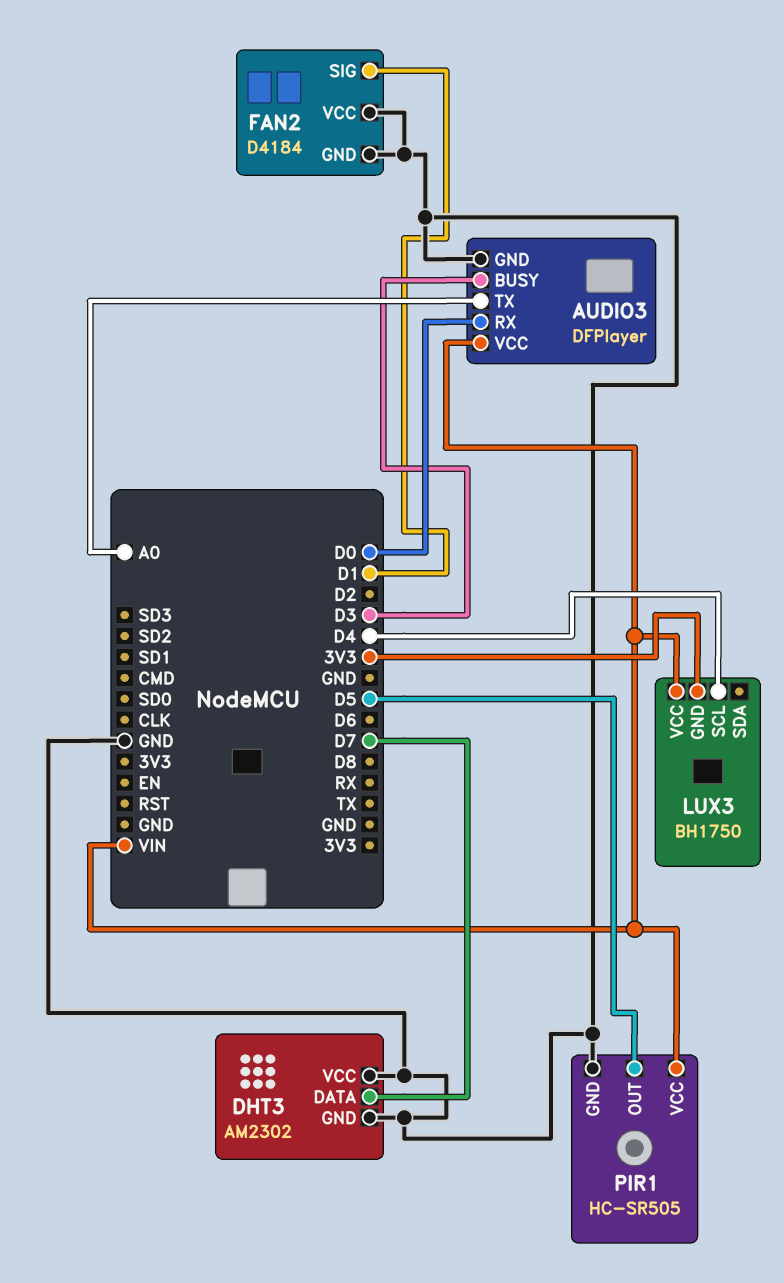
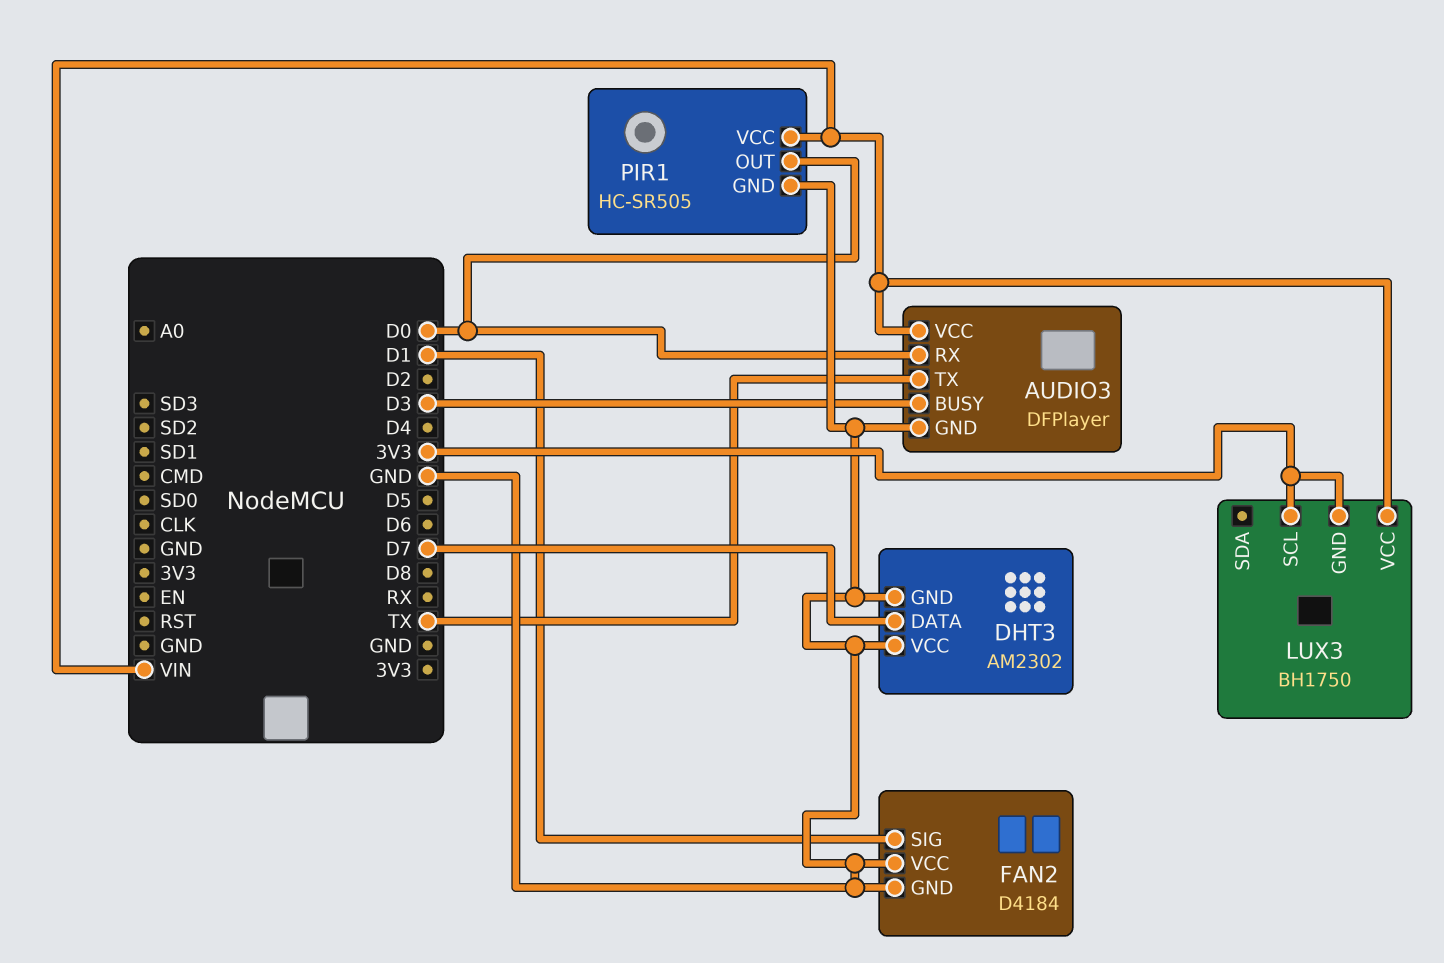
AUDIO3 pin TX: A0 -> TX
LUX3 pin SCL: D4 -> 3V3
PIR1 pin OUT: D5 -> D0

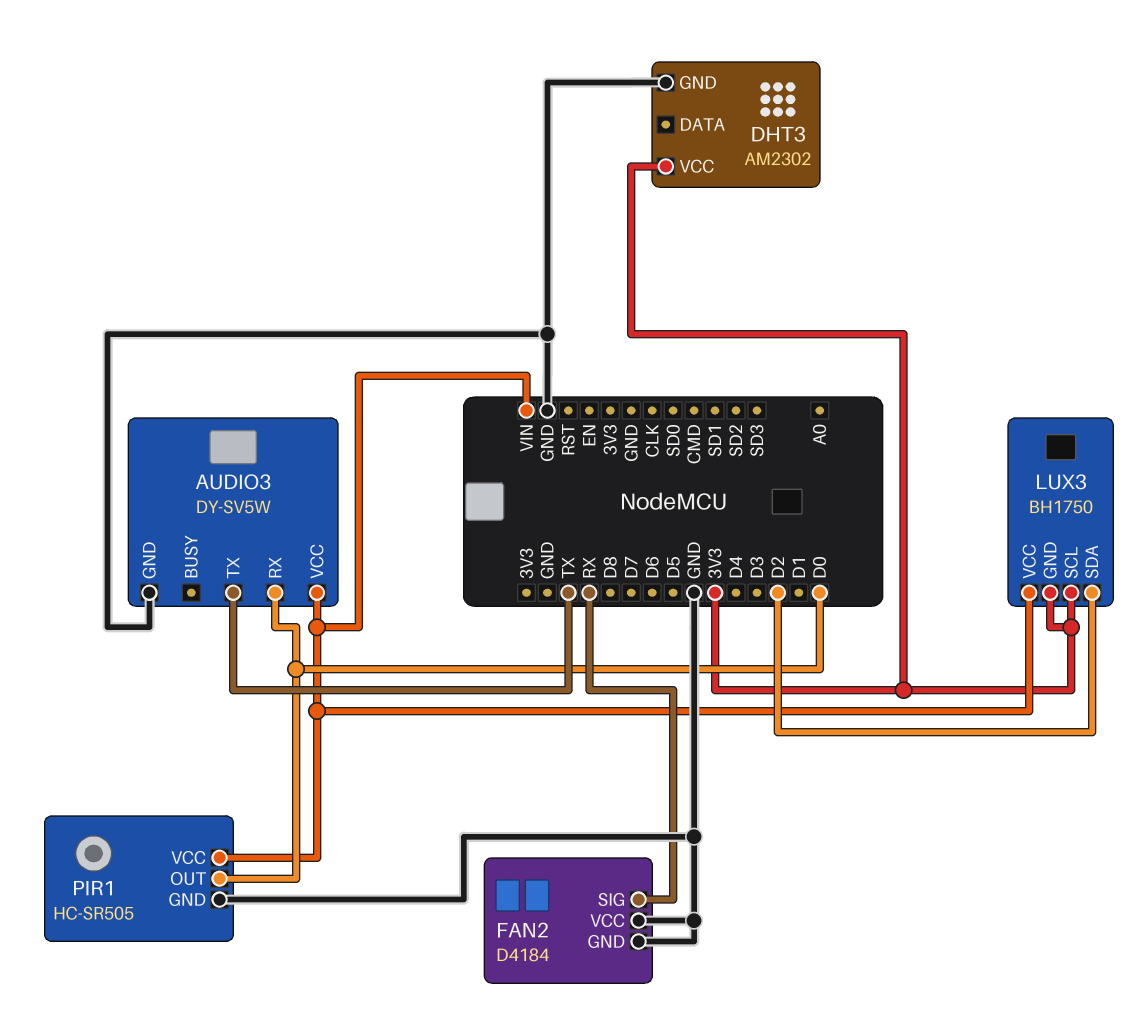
AUDIO3: DFPlayer -> DY-SV5W
AUDIO3 pin BUSY: D3 -> none
DHT3 pin DATA: D7 -> none
DHT3 pin VCC: GND -> 3V3
FAN2 pin SIG: D1 -> RX
LUX3 pin SDA: none -> D2

